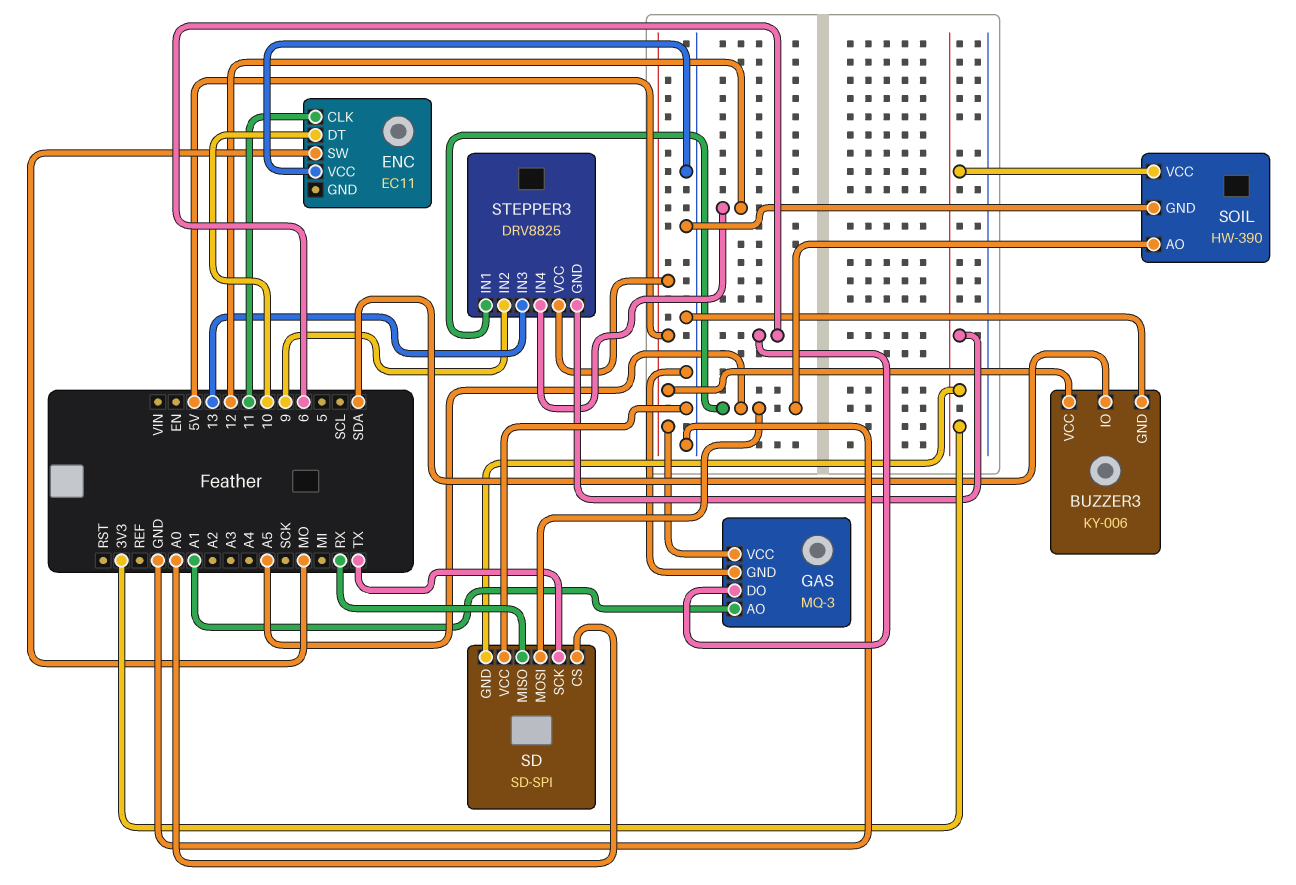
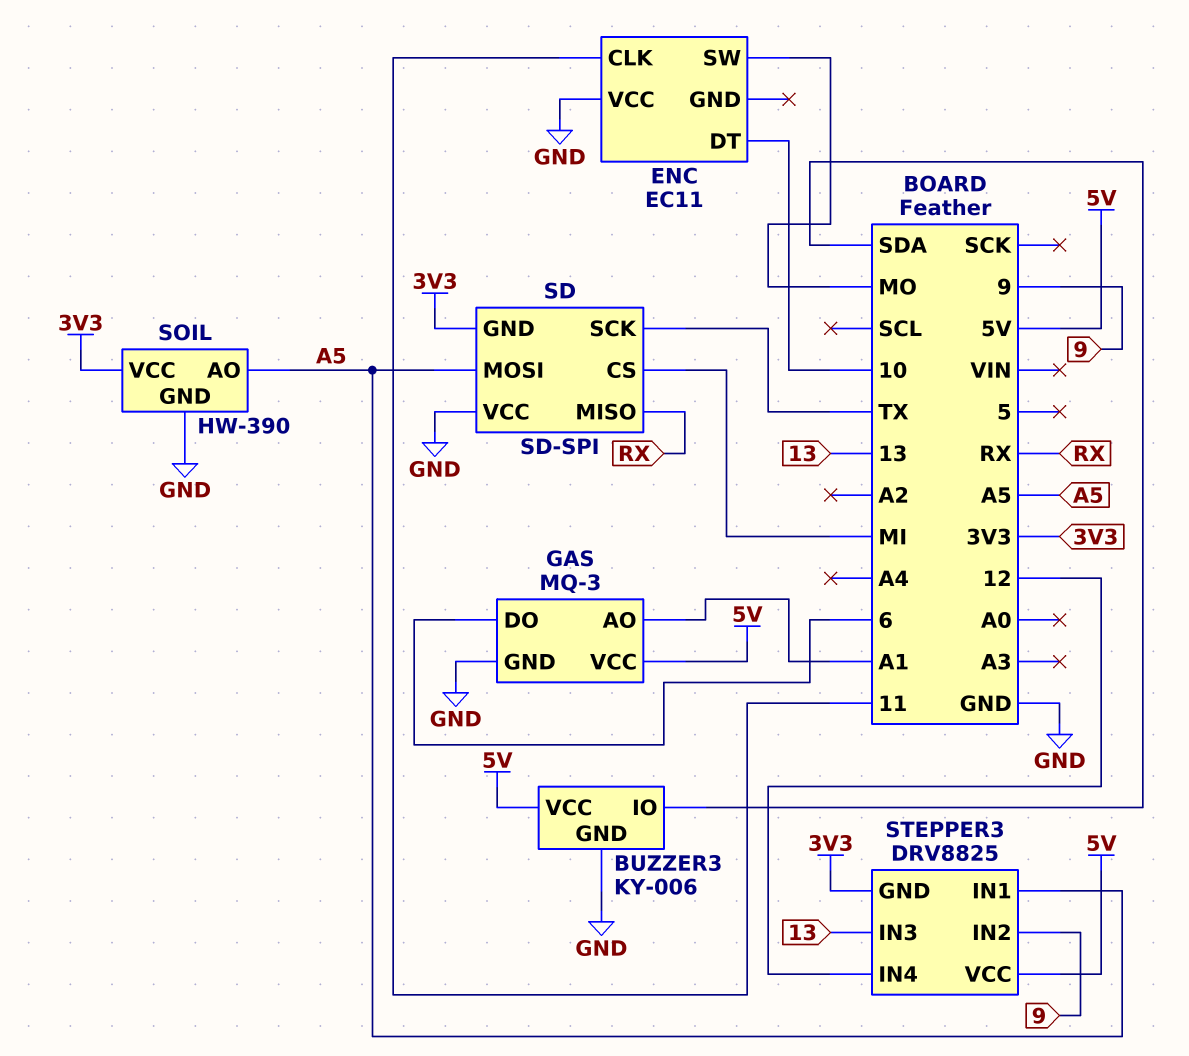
SD pin CS: A0 -> MI

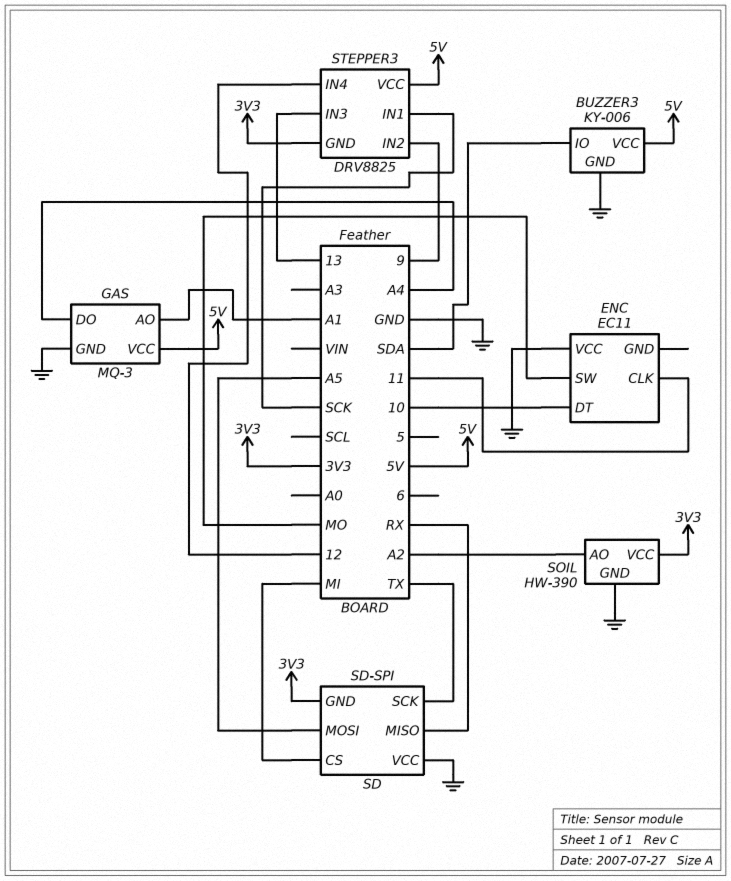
GAS pin DO: 6 -> A4
SOIL pin AO: A5 -> A2
STEPPER3 pin IN1: A5 -> SCK

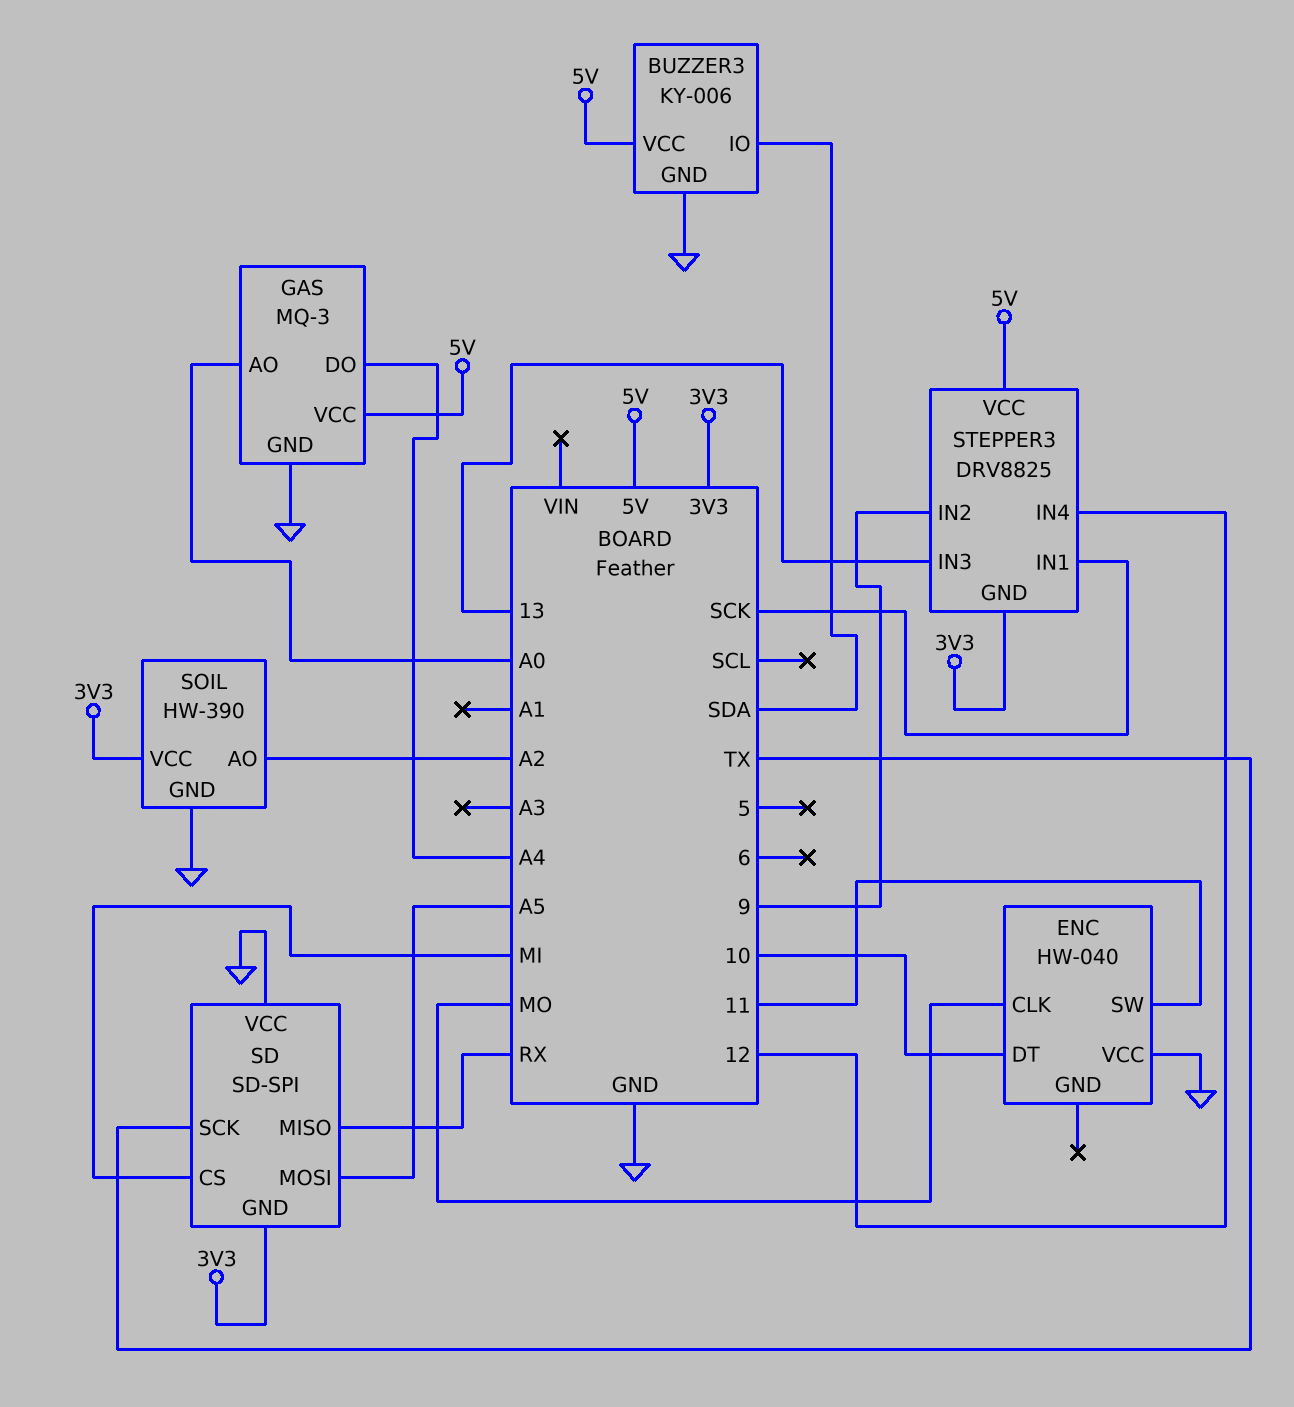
ENC: EC11 -> HW-040
ENC pin CLK: 11 -> MO
ENC pin SW: MO -> 11
GAS pin AO: A1 -> A0

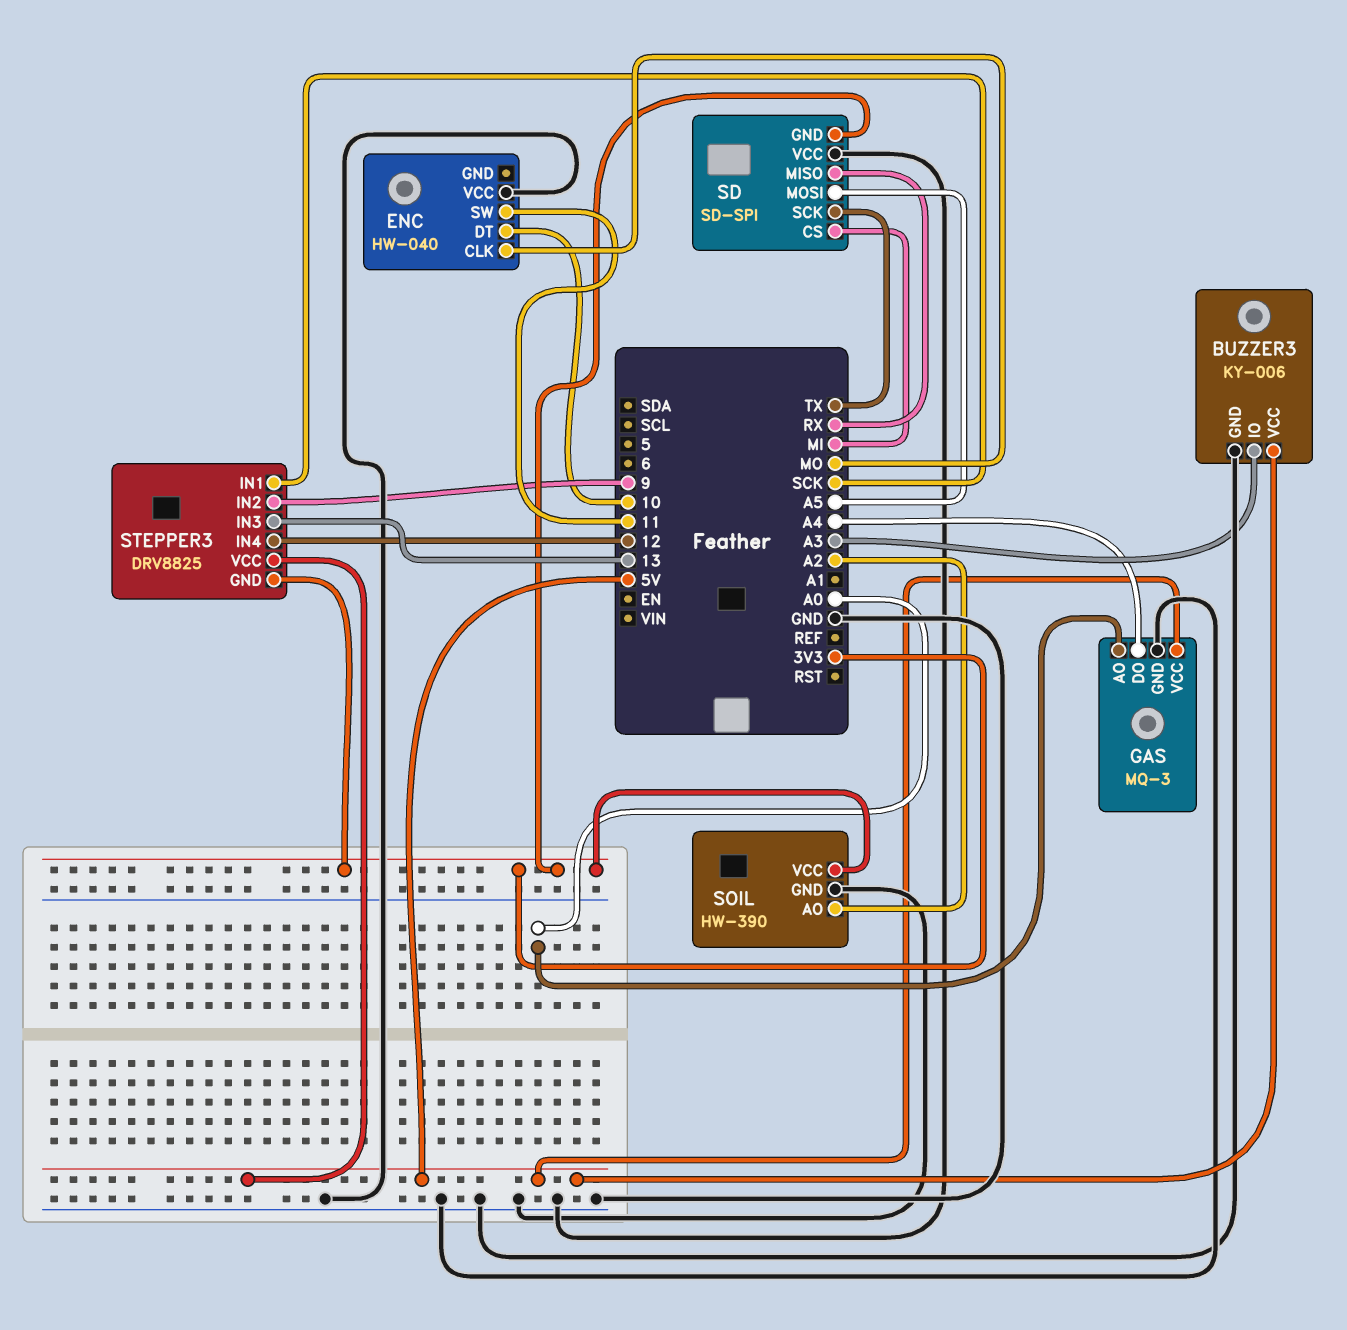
BUZZER3 pin IO: SDA -> A3

